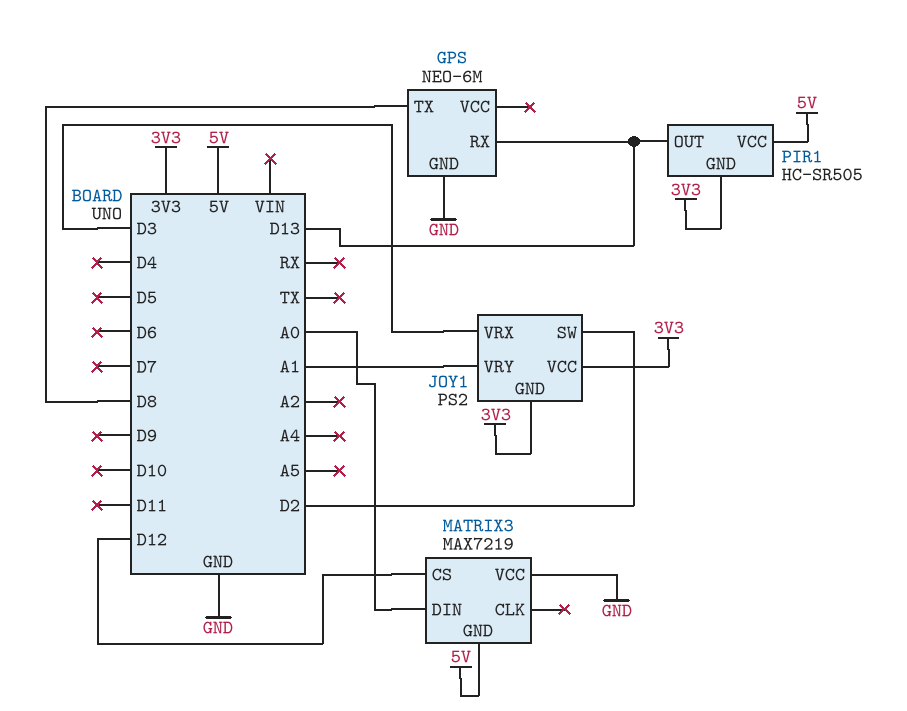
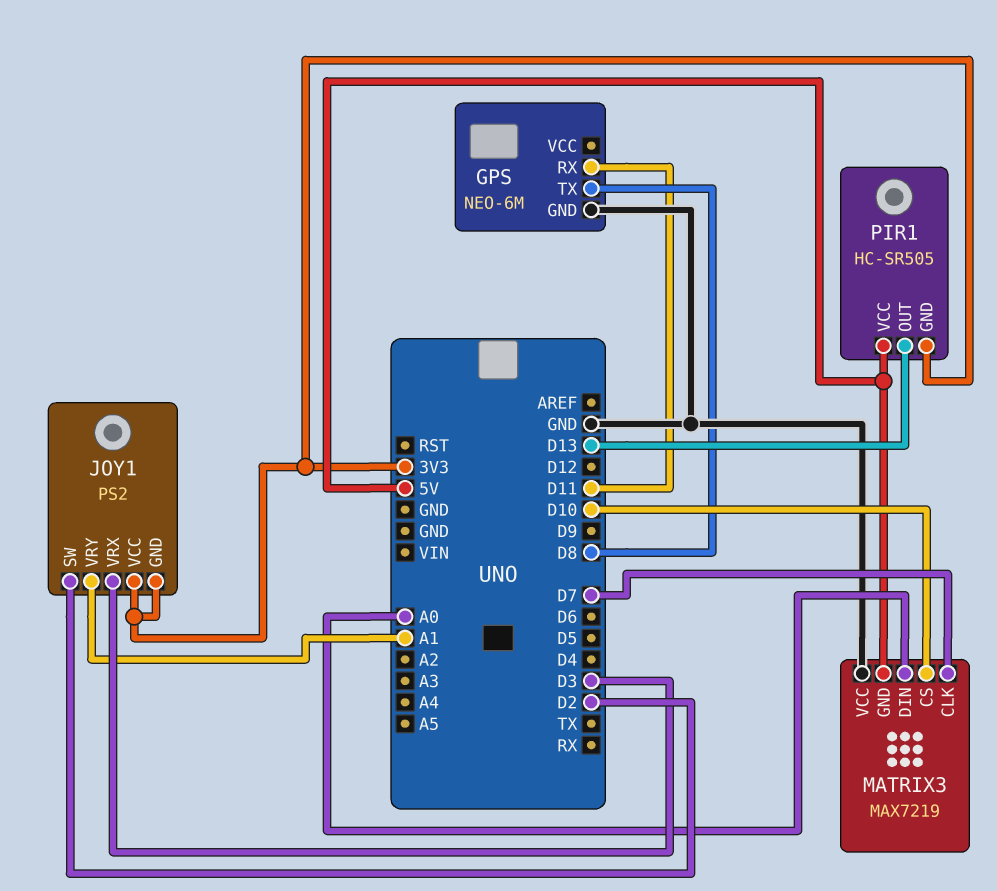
GPS pin RX: D13 -> D11
MATRIX3 pin CLK: none -> D7
MATRIX3 pin CS: D12 -> D10

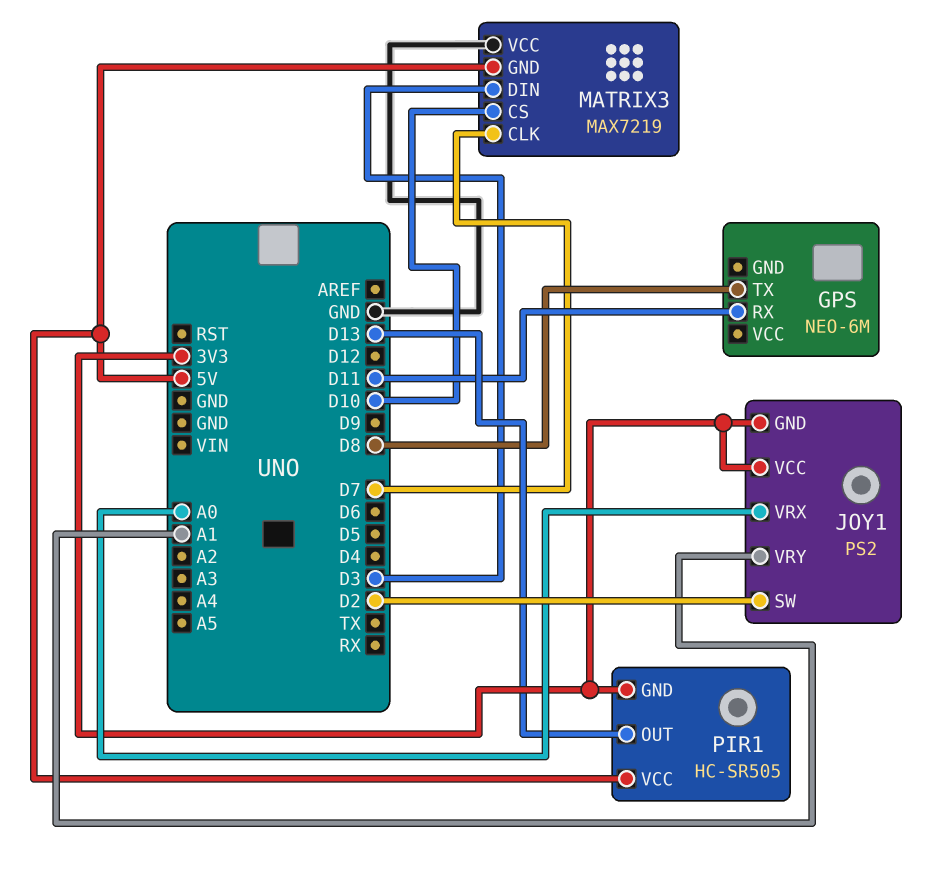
GPS pin GND: GND -> none
JOY1 pin VRX: D3 -> A0
MATRIX3 pin DIN: A0 -> D3

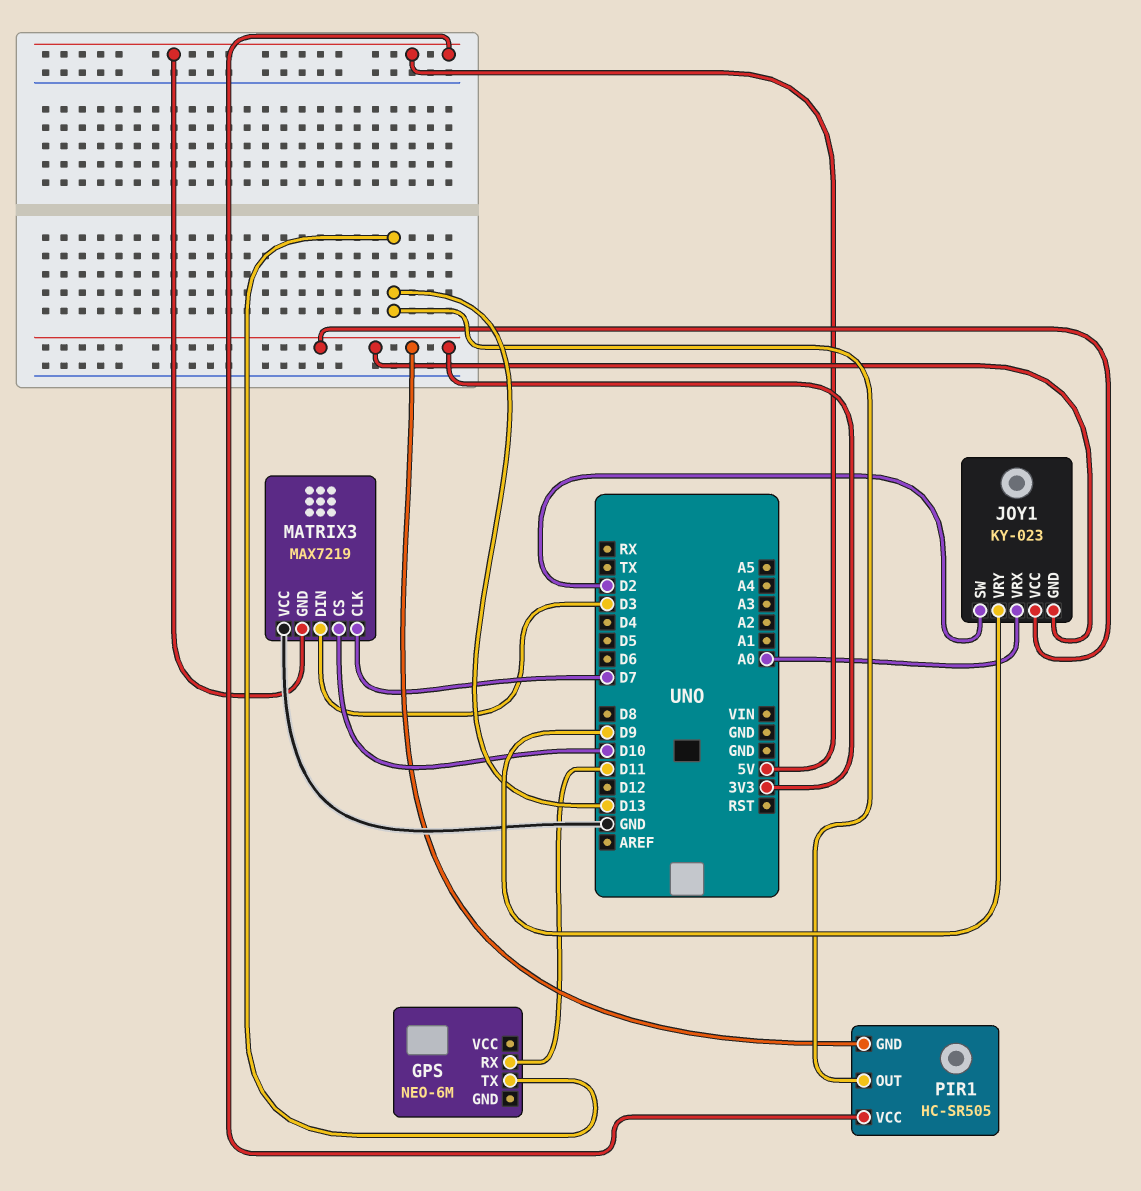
GPS pin TX: D8 -> D13
JOY1: PS2 -> KY-023
JOY1 pin VRY: A1 -> D9

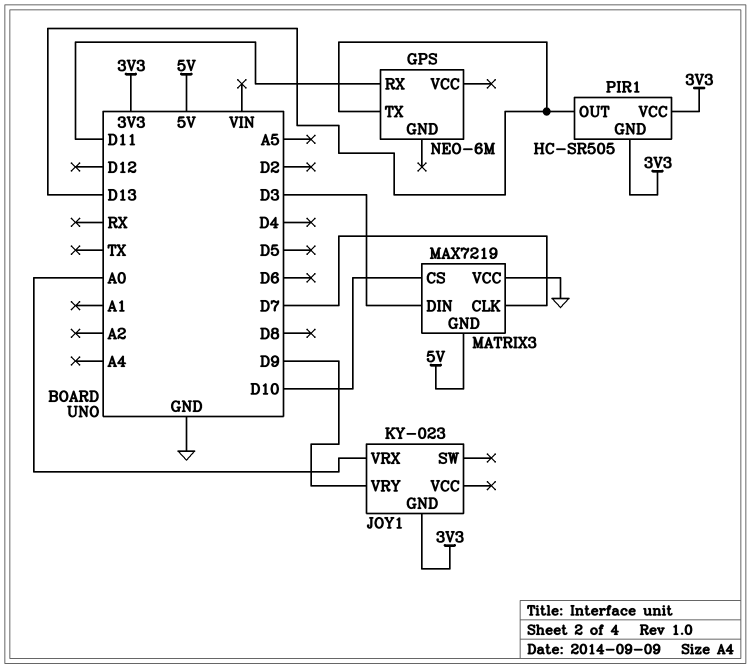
JOY1 pin SW: D2 -> none
JOY1 pin VCC: 3V3 -> none
PIR1 pin VCC: 5V -> 3V3

